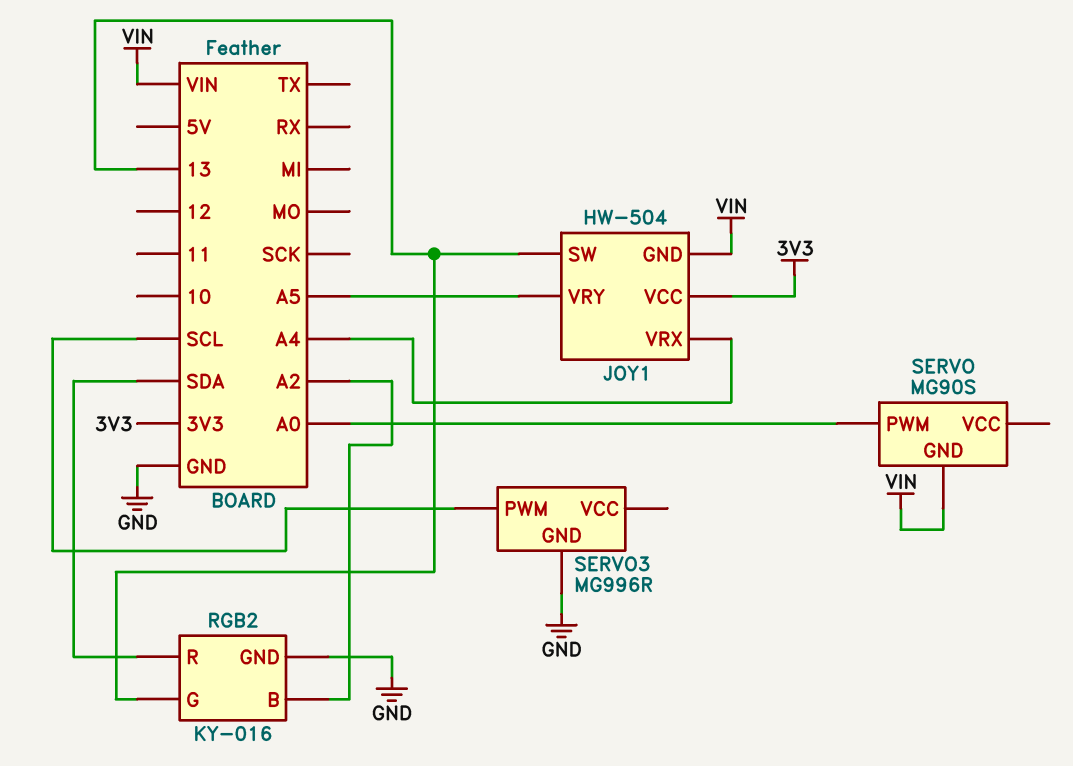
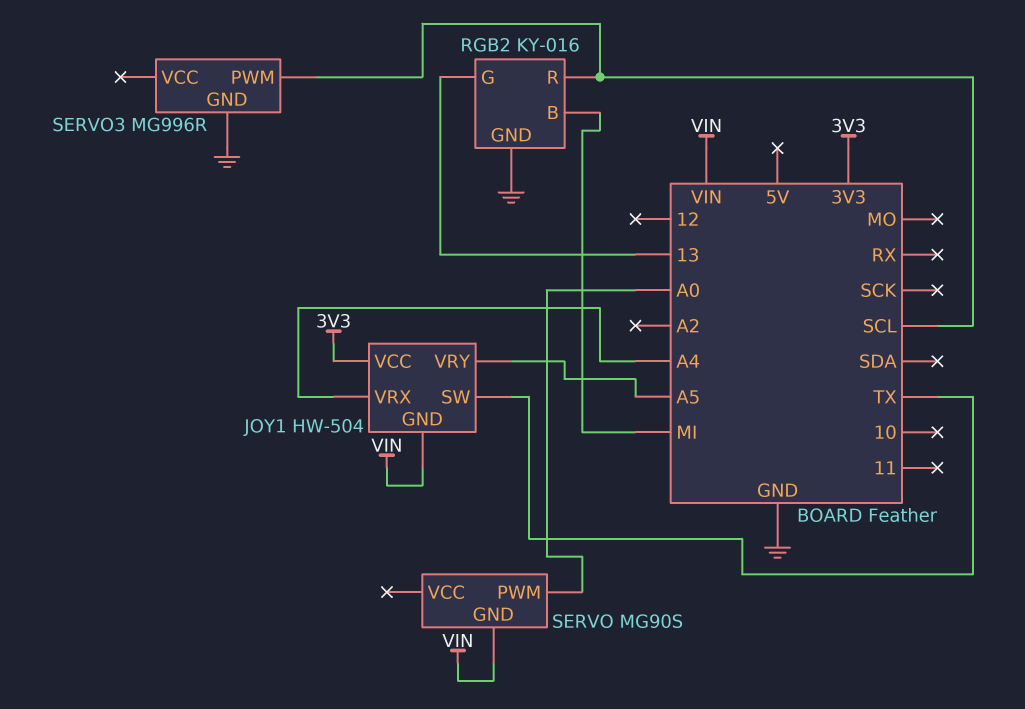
JOY1 pin SW: 13 -> TX
RGB2 pin B: A2 -> MI
RGB2 pin R: SDA -> SCL

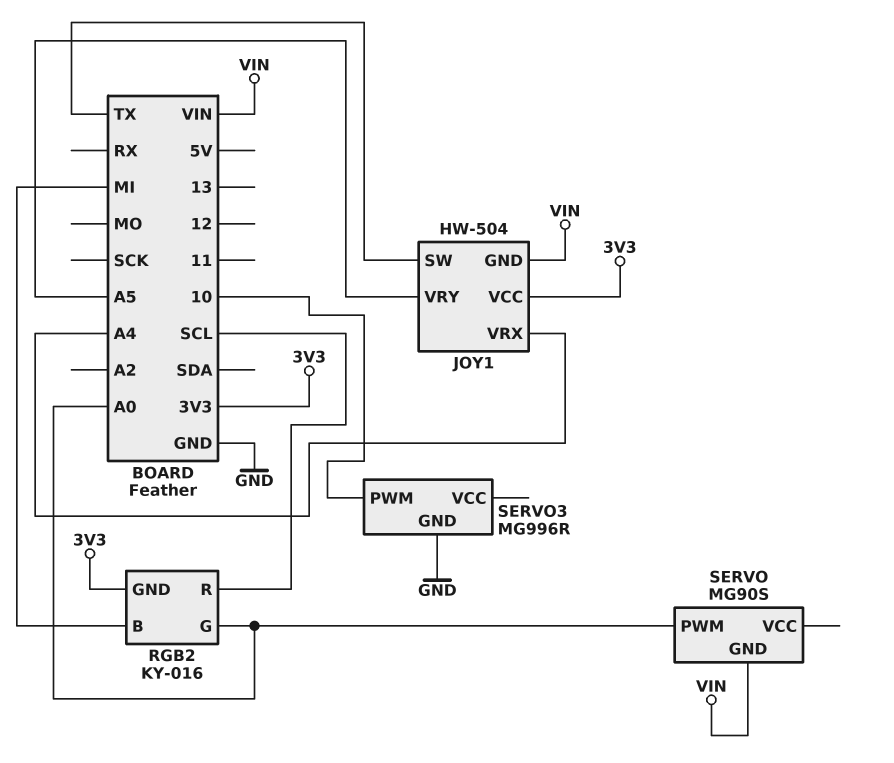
RGB2 pin G: 13 -> A0
RGB2 pin GND: GND -> 3V3
SERVO3 pin PWM: SCL -> 10

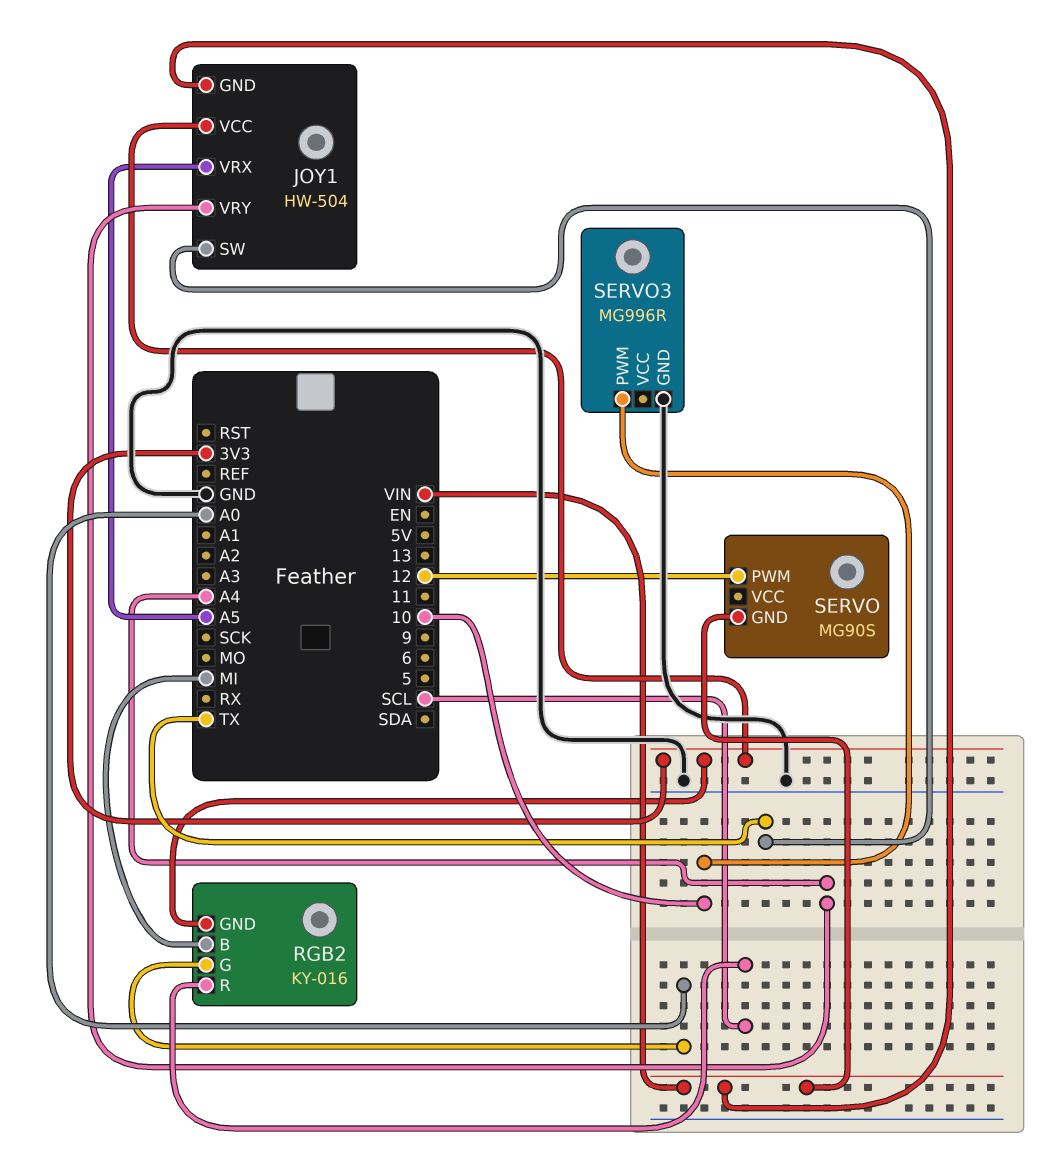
JOY1 pin VRX: A4 -> A5
JOY1 pin VRY: A5 -> A4
SERVO pin PWM: A0 -> 12

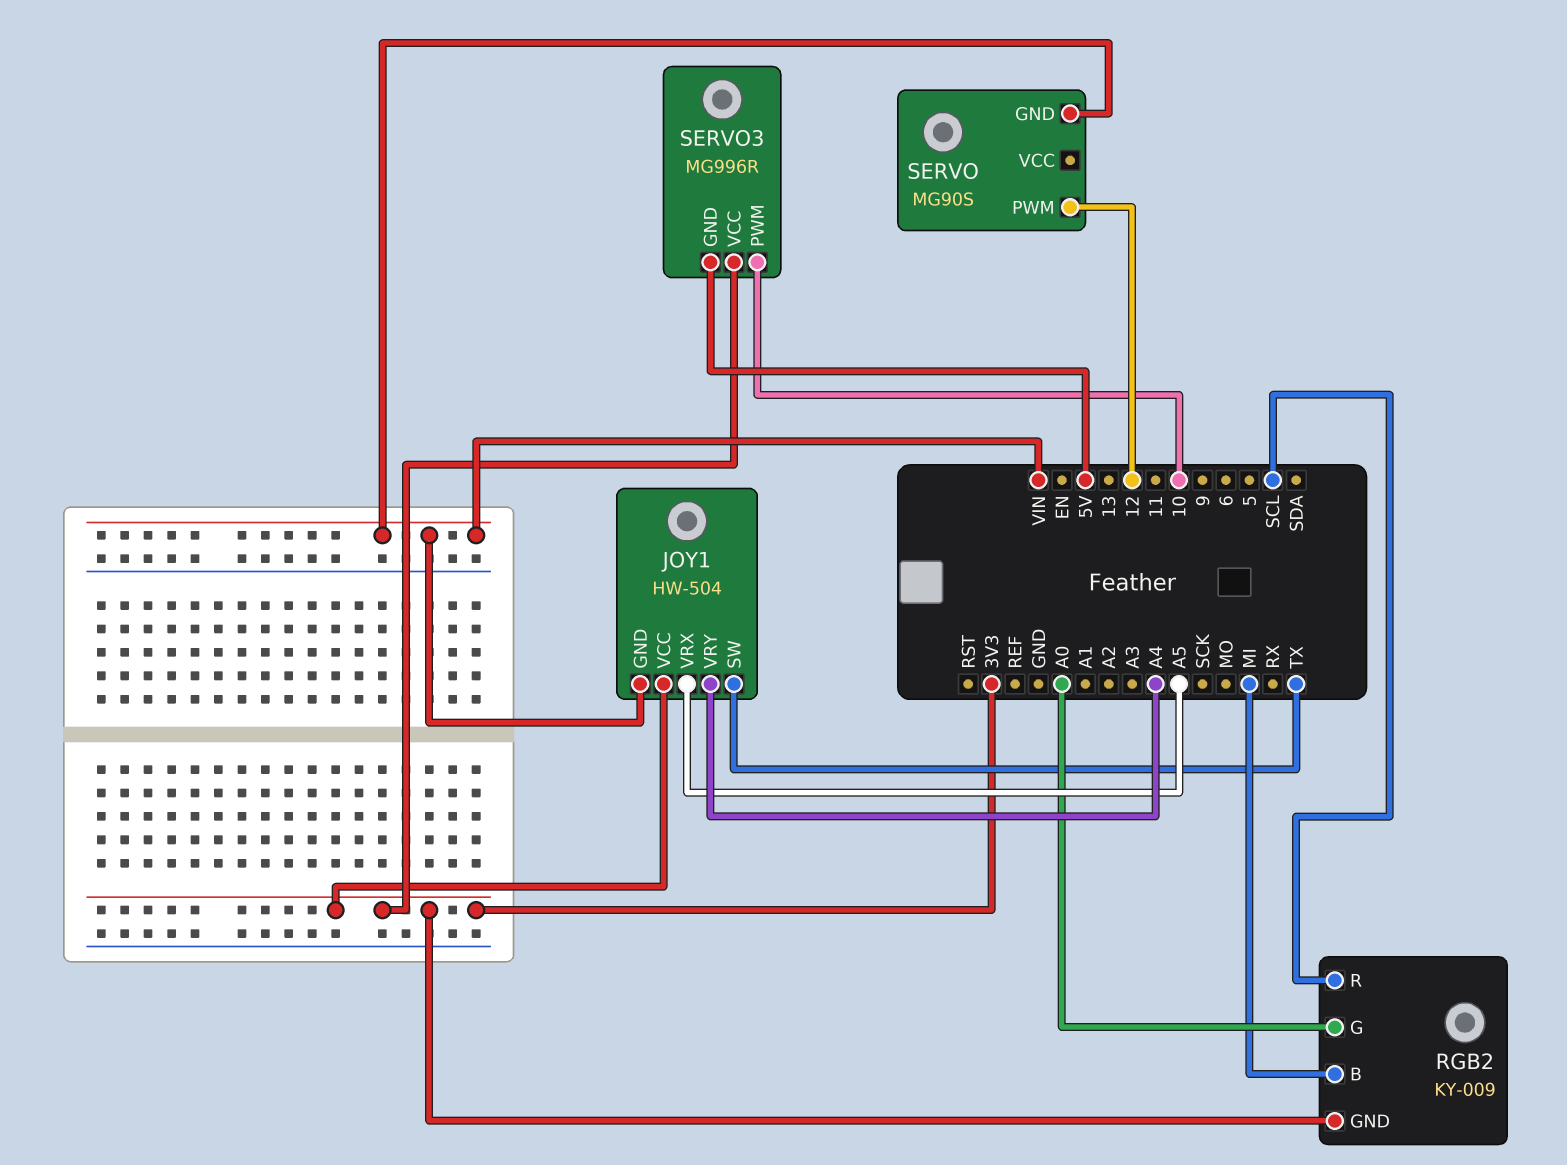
RGB2: KY-016 -> KY-009
SERVO3 pin GND: GND -> 5V
SERVO3 pin VCC: none -> 3V3

